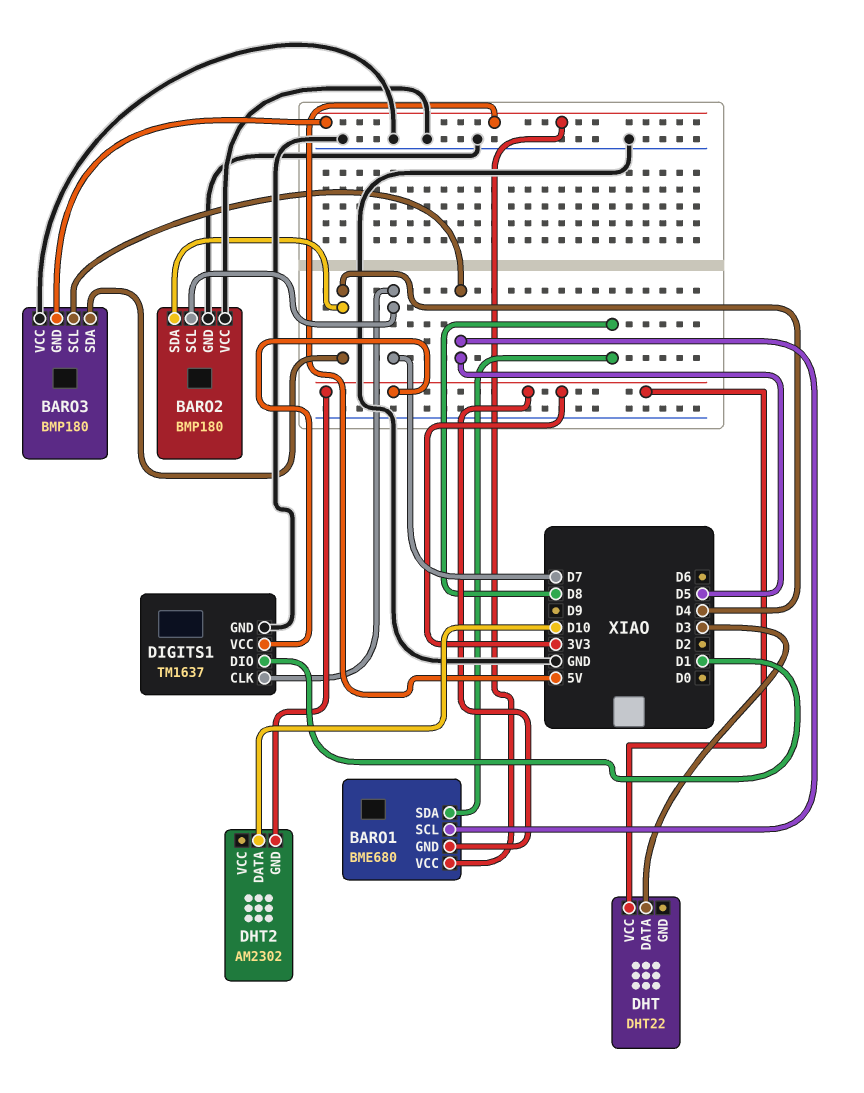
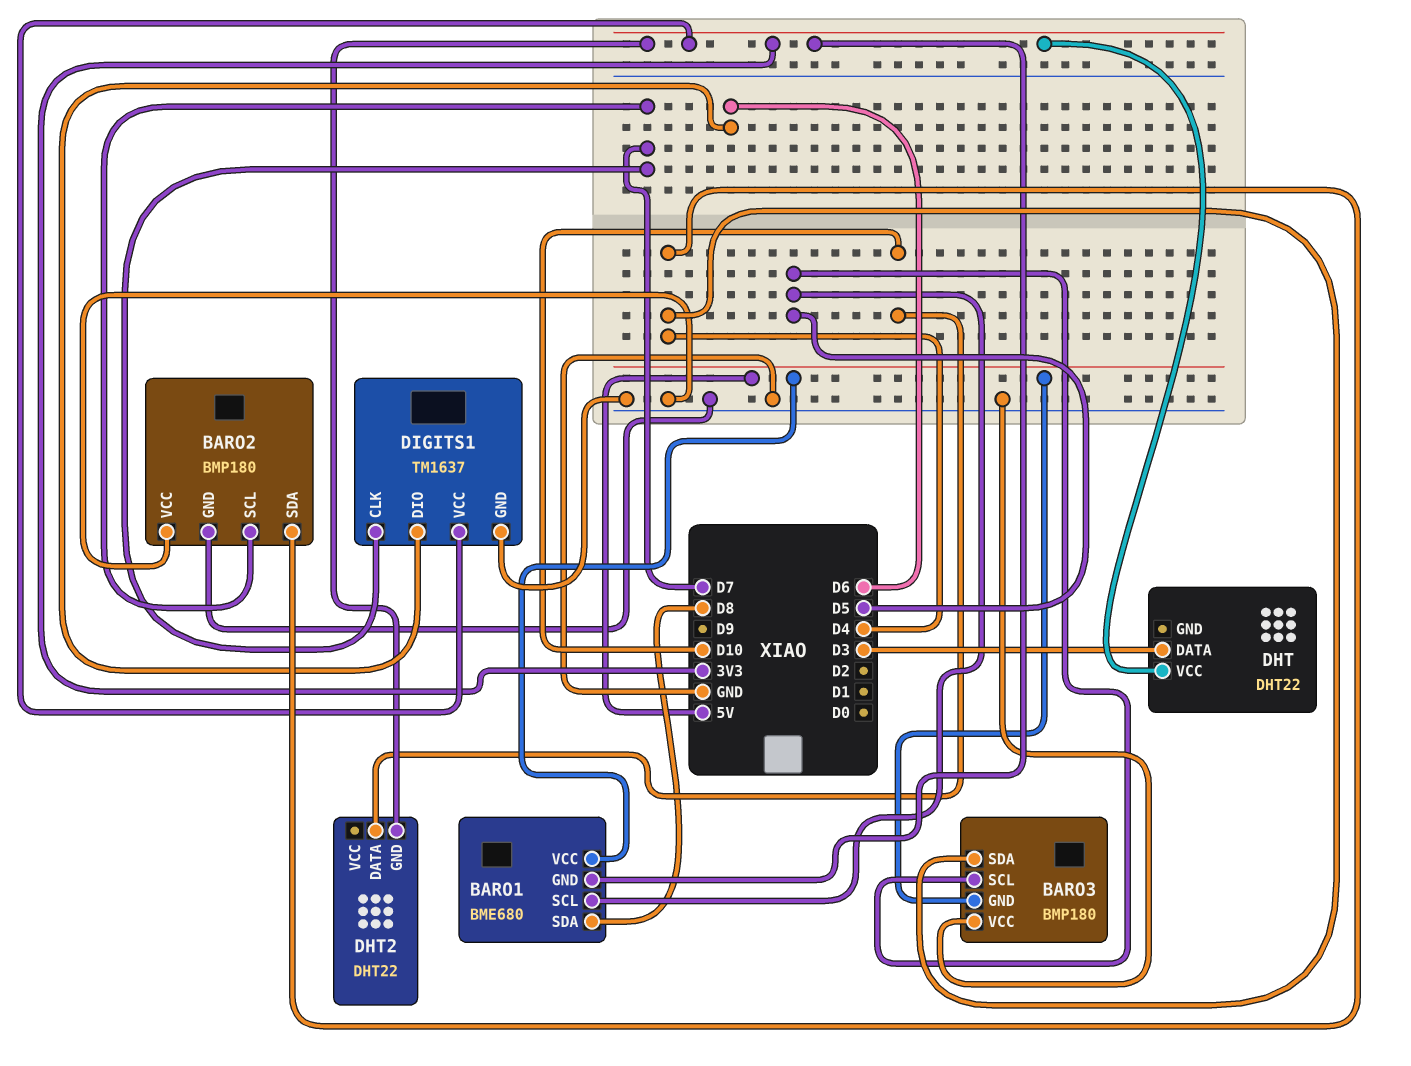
DHT2: AM2302 -> DHT22
DIGITS1 pin DIO: D1 -> D6

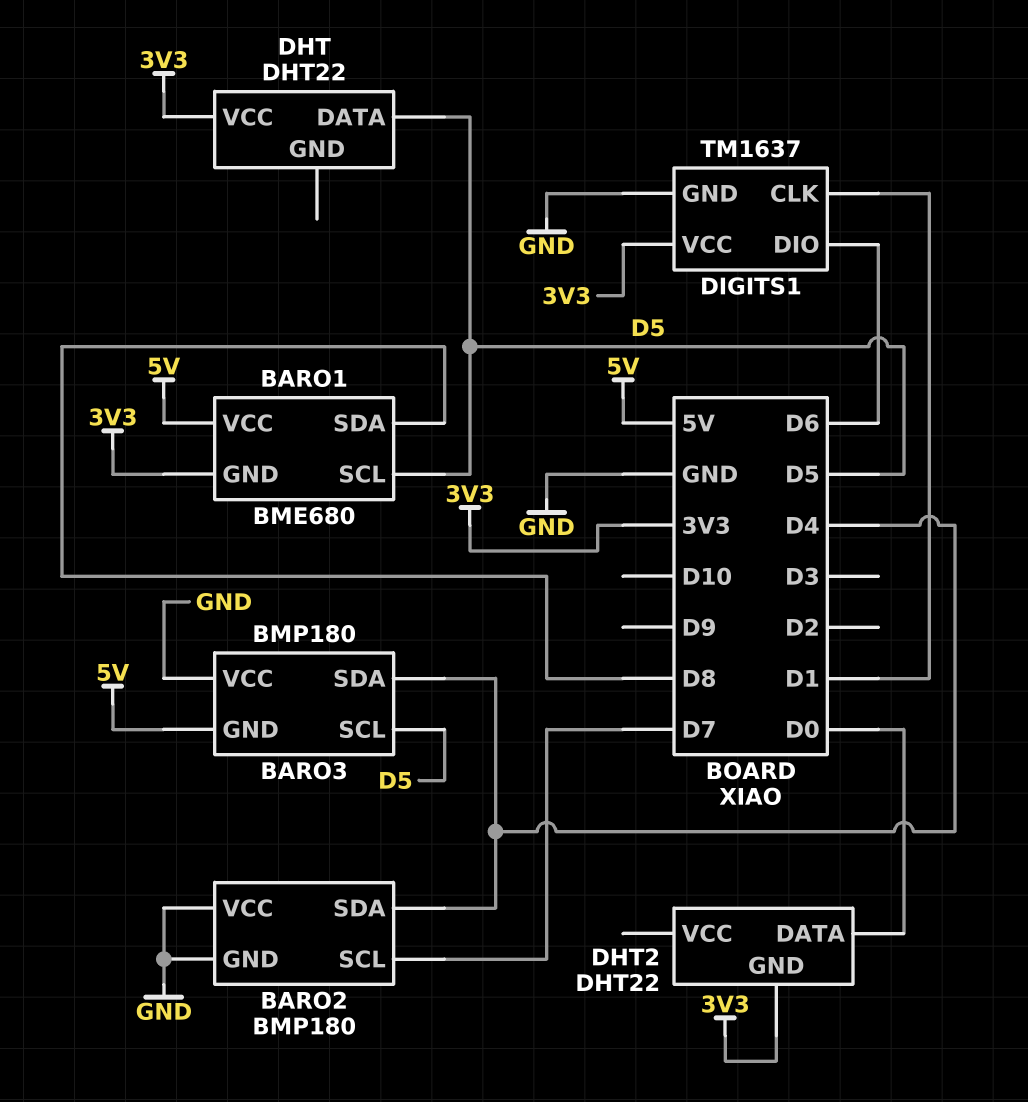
DHT pin DATA: D3 -> D5
DHT2 pin DATA: D10 -> D0
DIGITS1 pin CLK: D7 -> D1

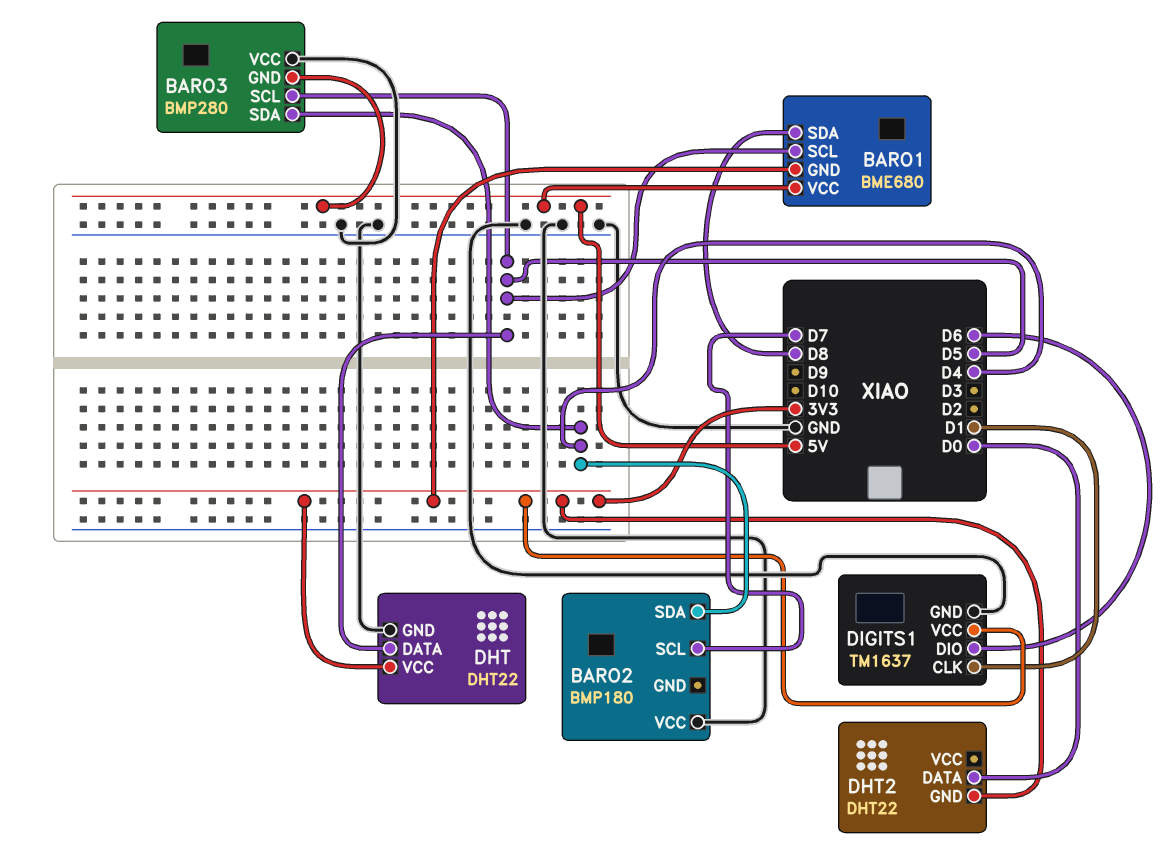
BARO2 pin GND: GND -> none
BARO3: BMP180 -> BMP280
DHT pin GND: none -> GND

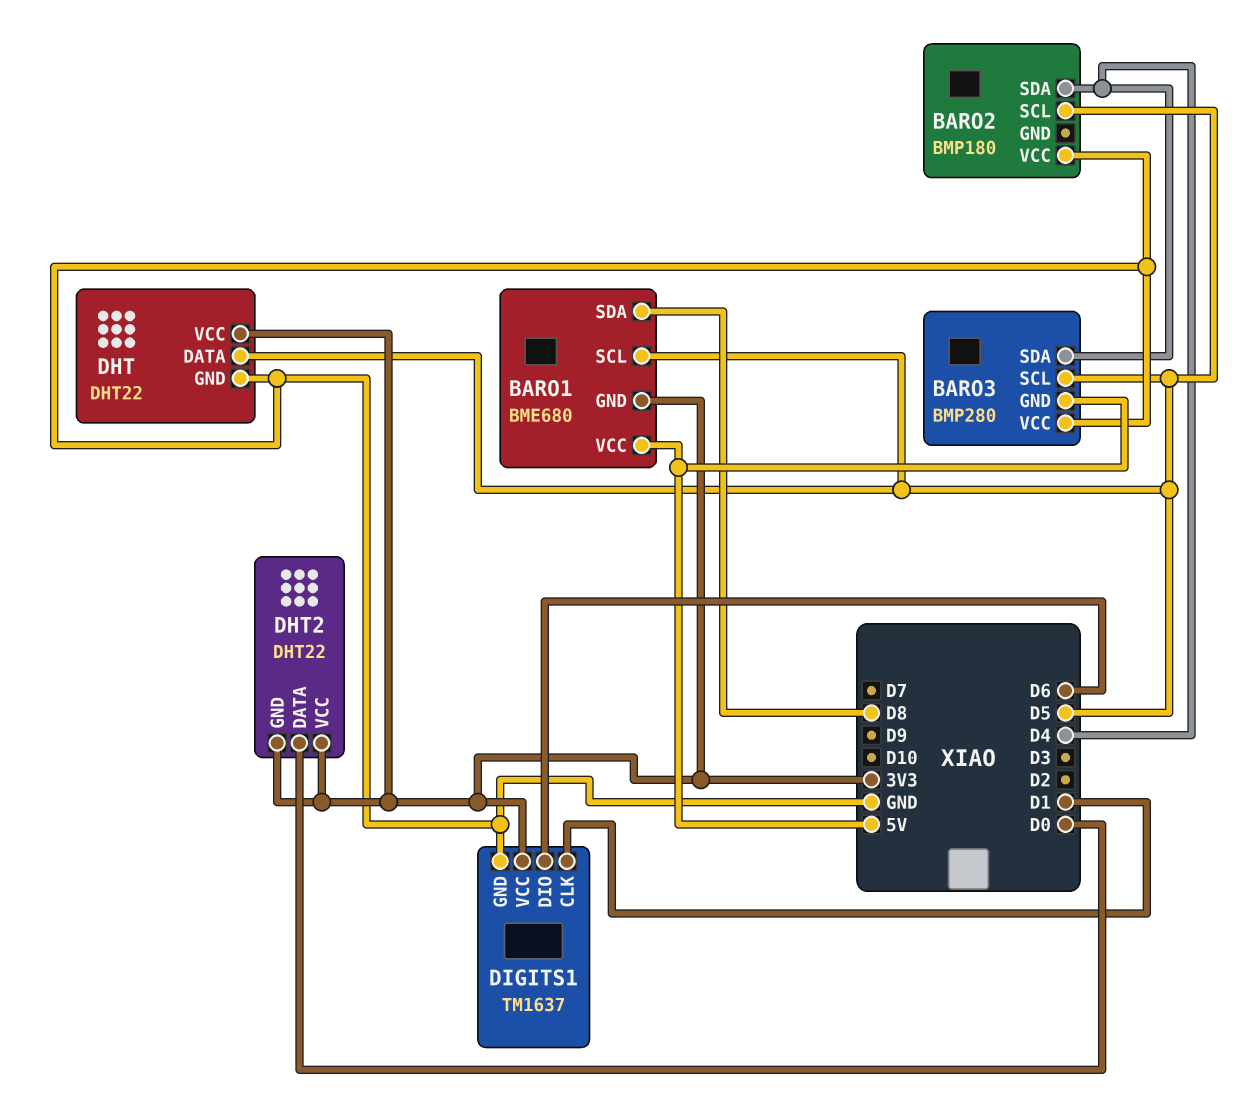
BARO2 pin SCL: D7 -> D5
DHT2 pin VCC: none -> 3V3

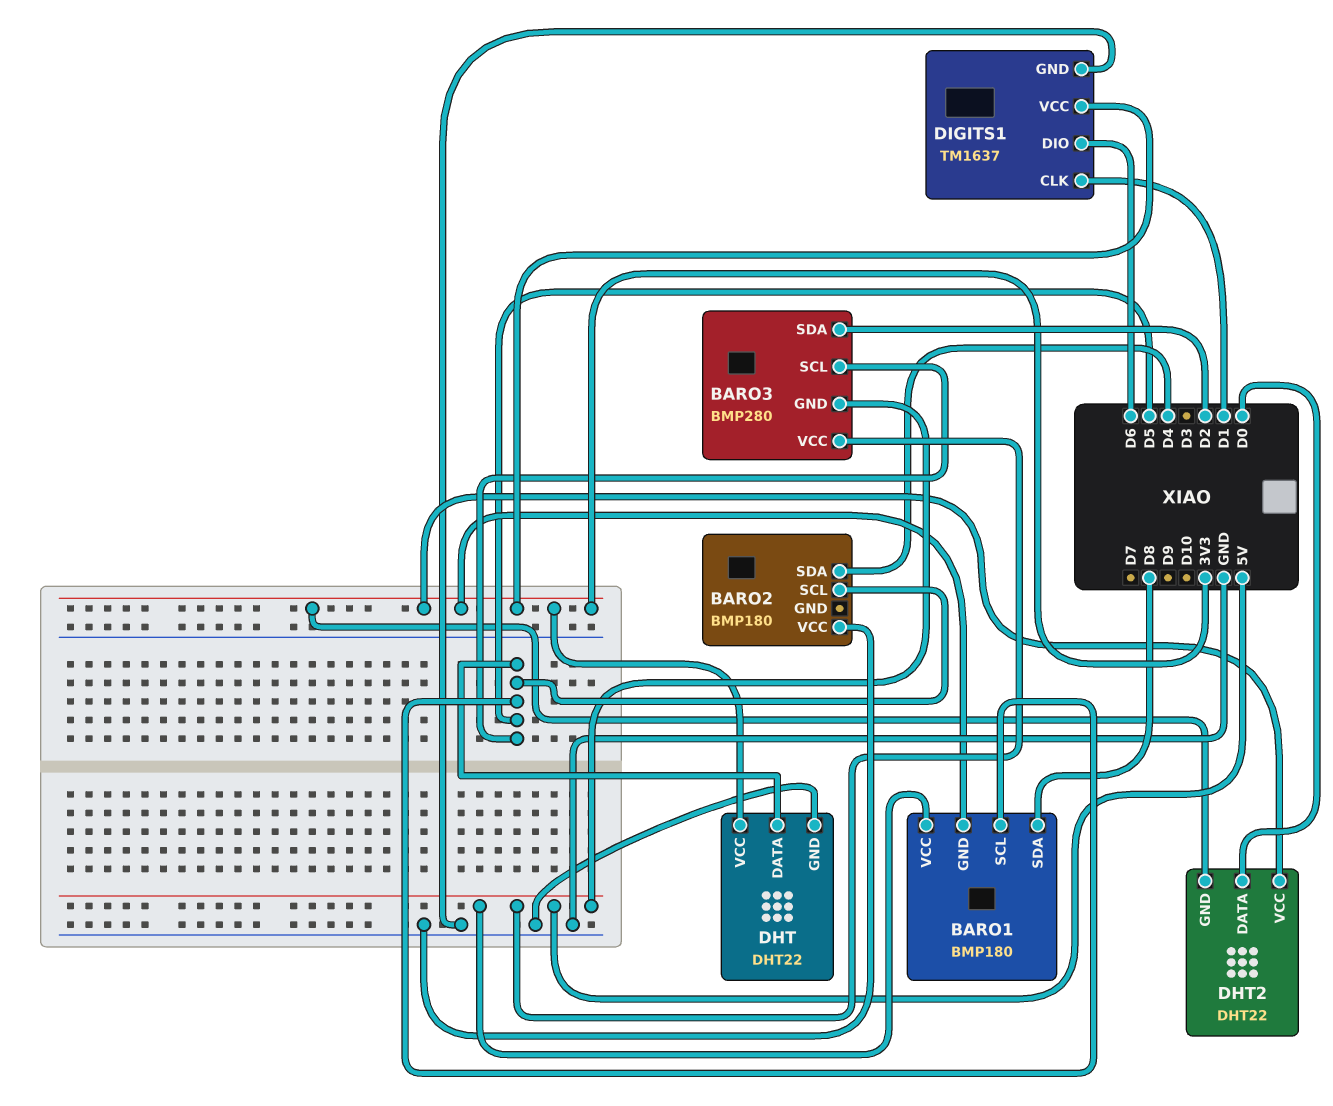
BARO1: BME680 -> BMP180
BARO3 pin SDA: D4 -> D2
BARO3 pin VCC: GND -> 5V

